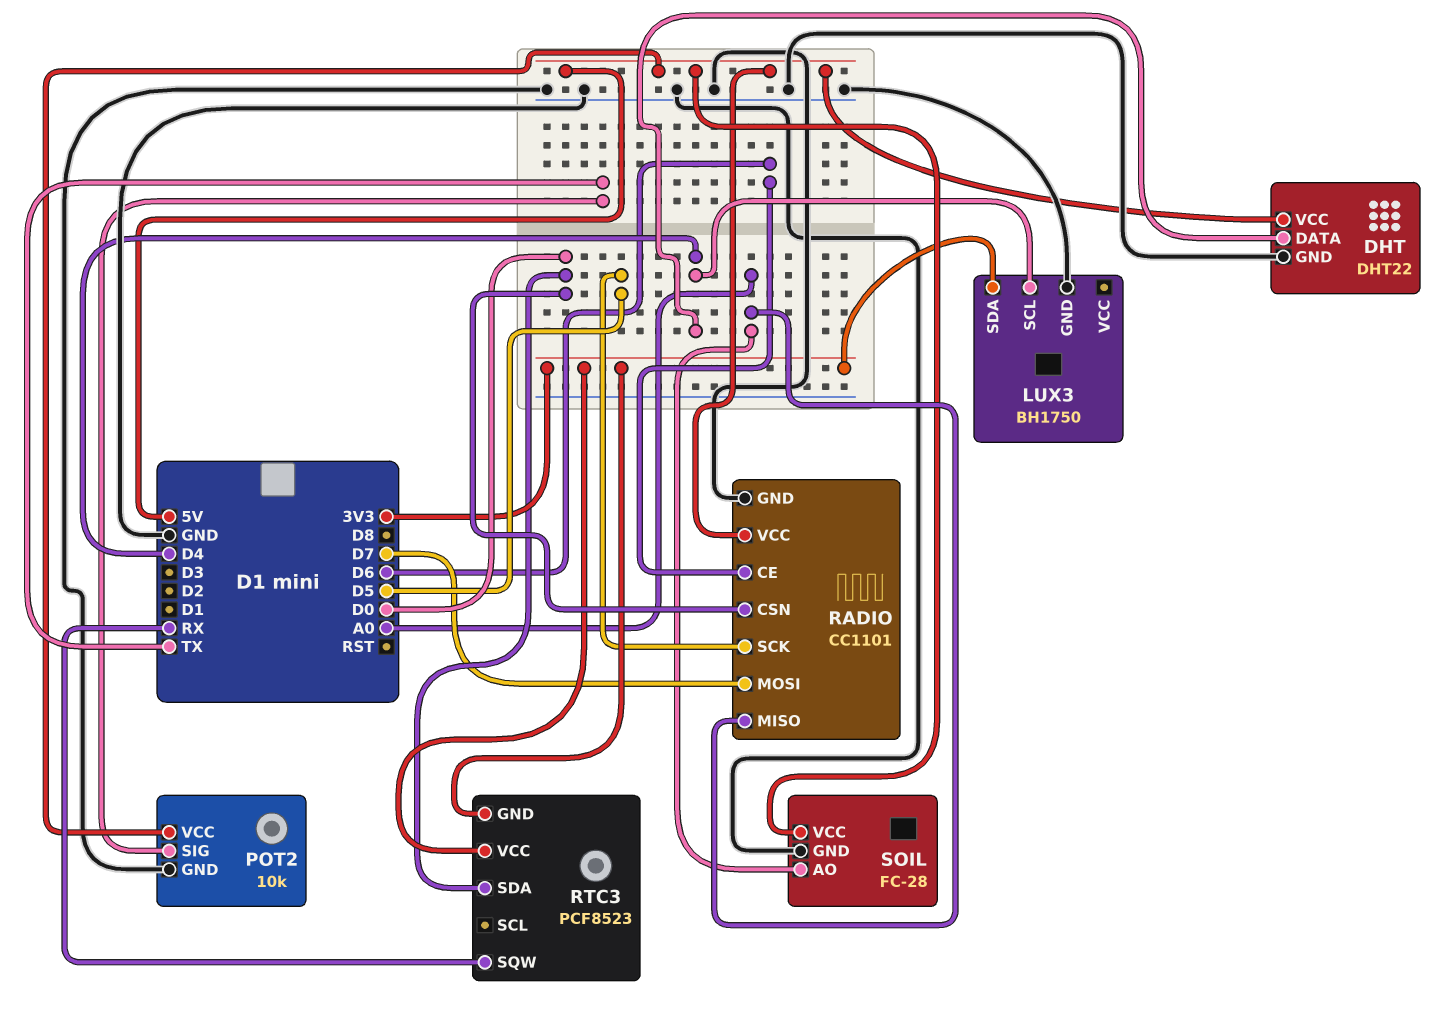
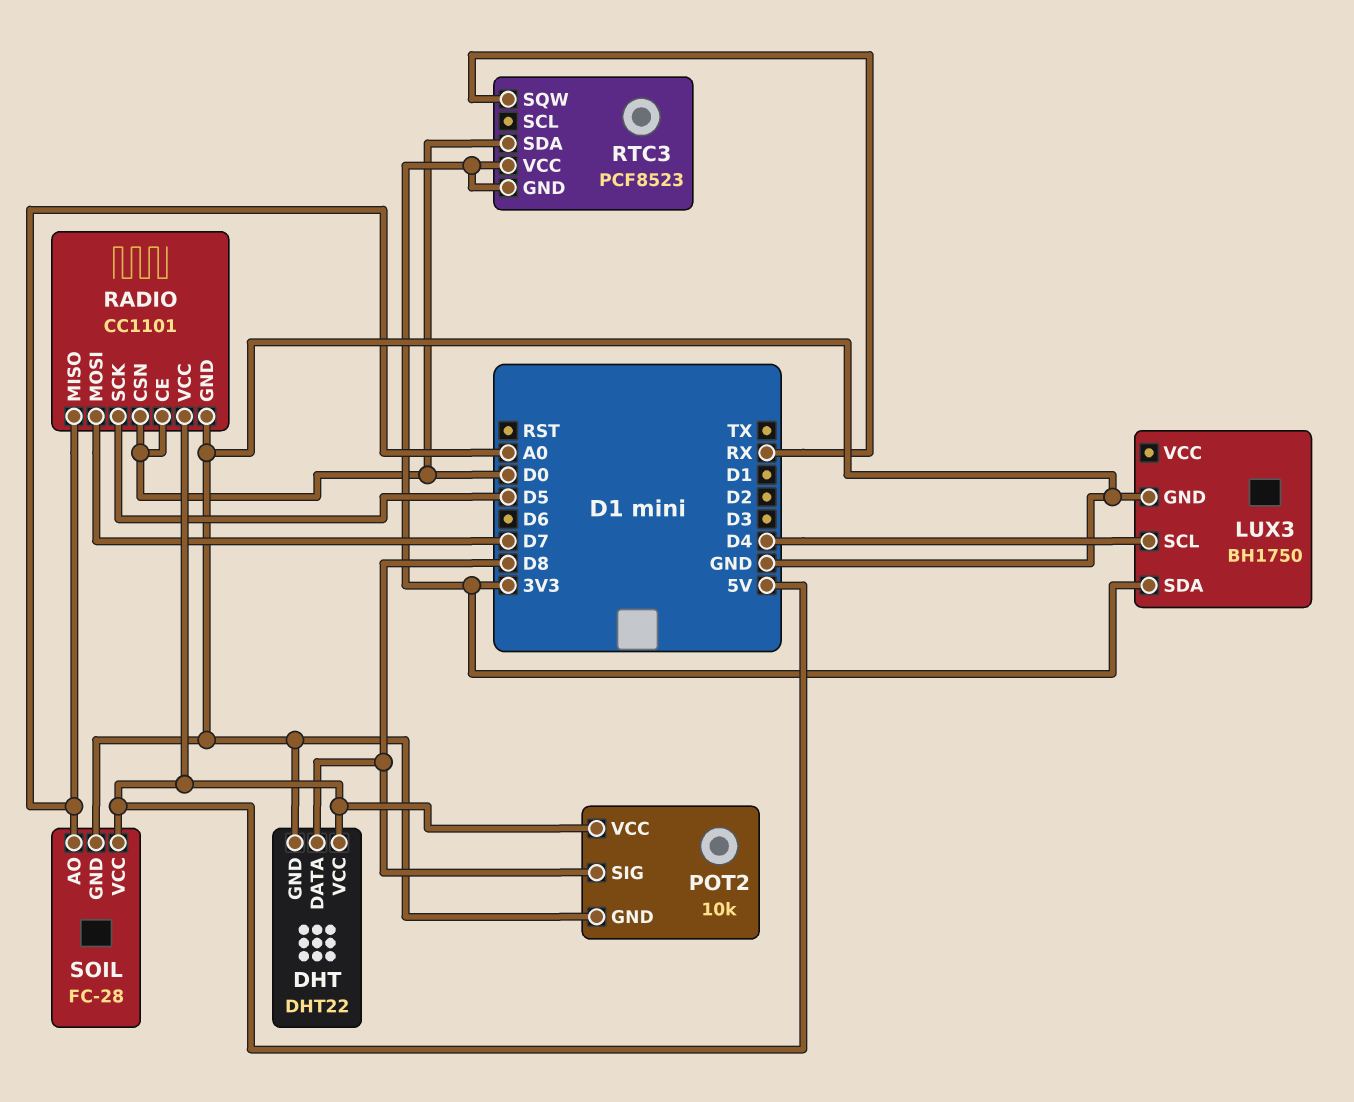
DHT pin DATA: D4 -> D8
POT2 pin SIG: TX -> D8
RADIO pin CE: D6 -> D0

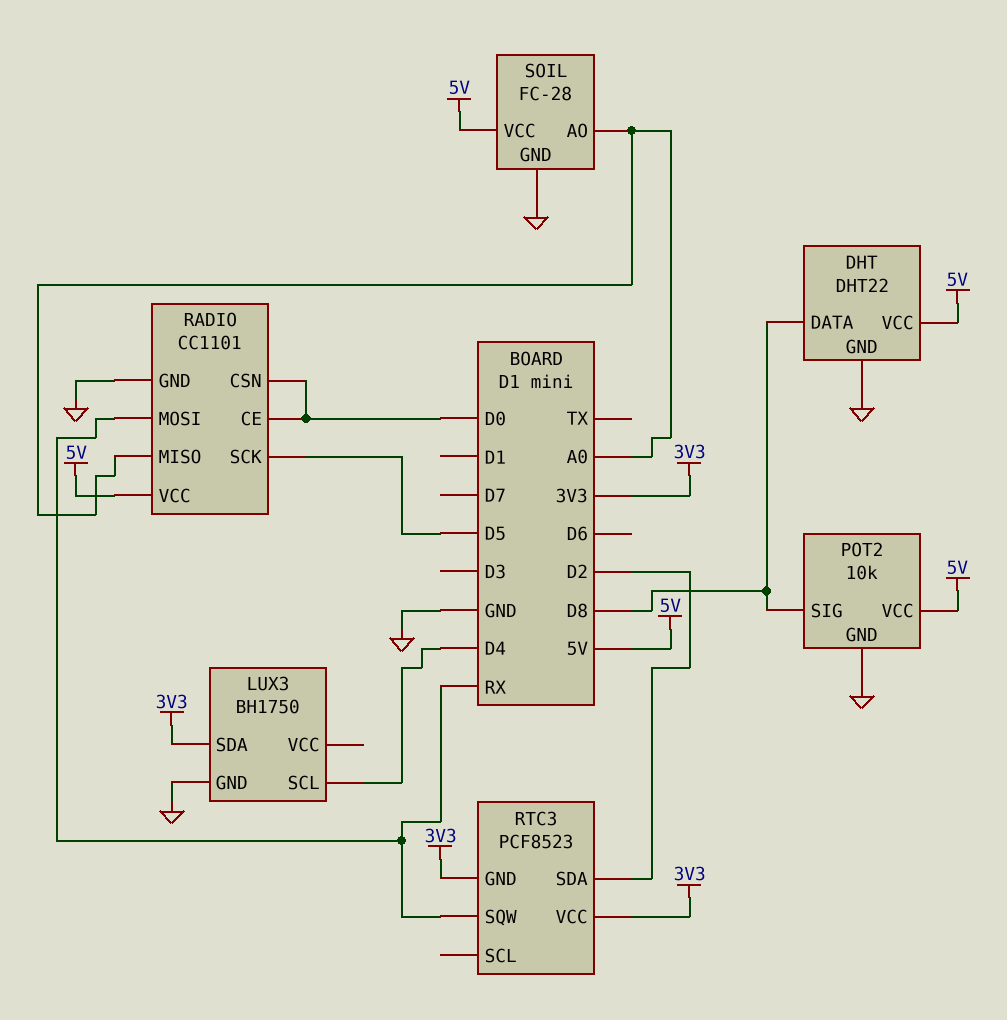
RADIO pin MOSI: D7 -> RX
RTC3 pin SDA: D0 -> D2

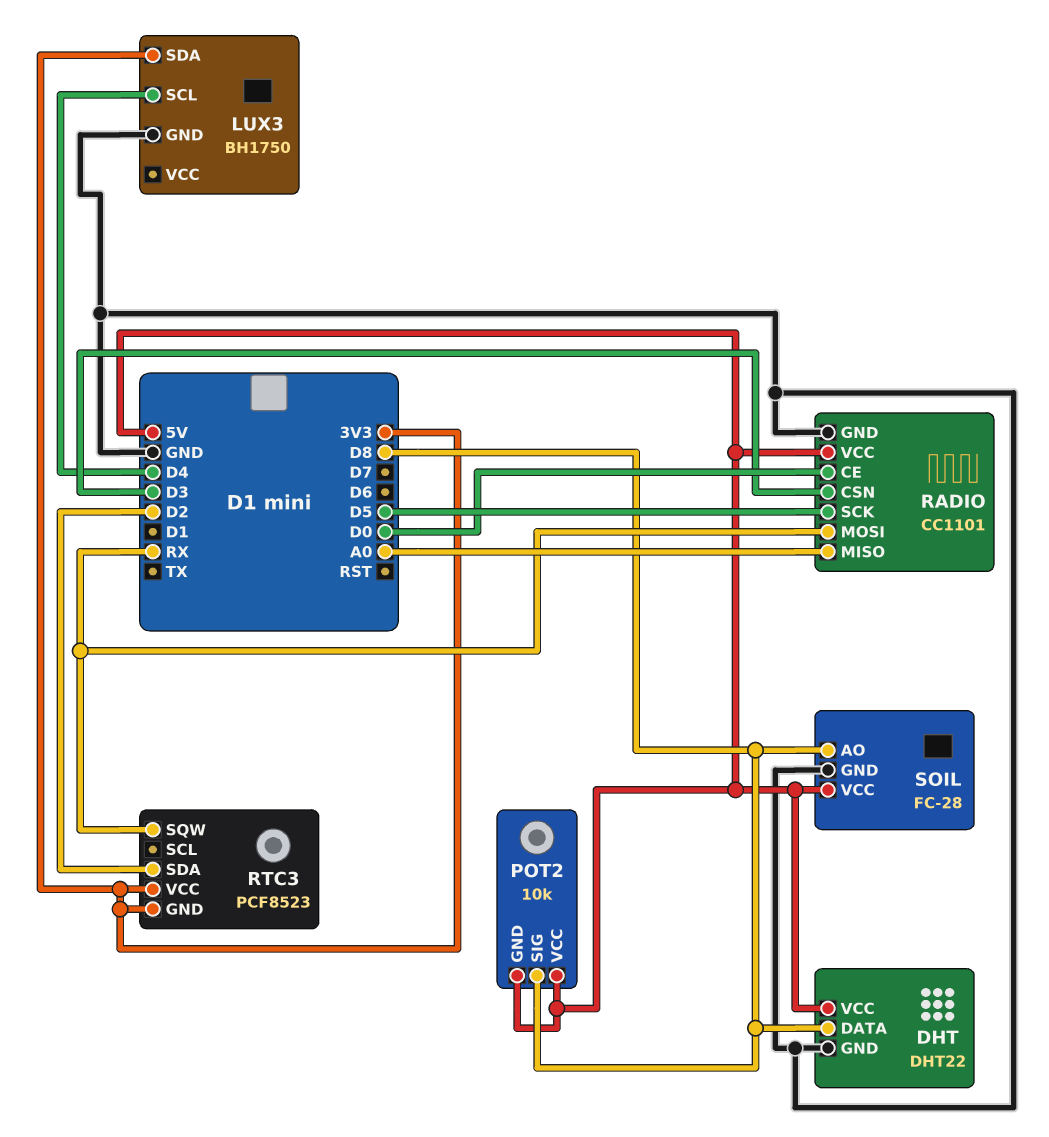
POT2 pin GND: GND -> 5V
RADIO pin CSN: D0 -> D3
SOIL pin AO: A0 -> D8

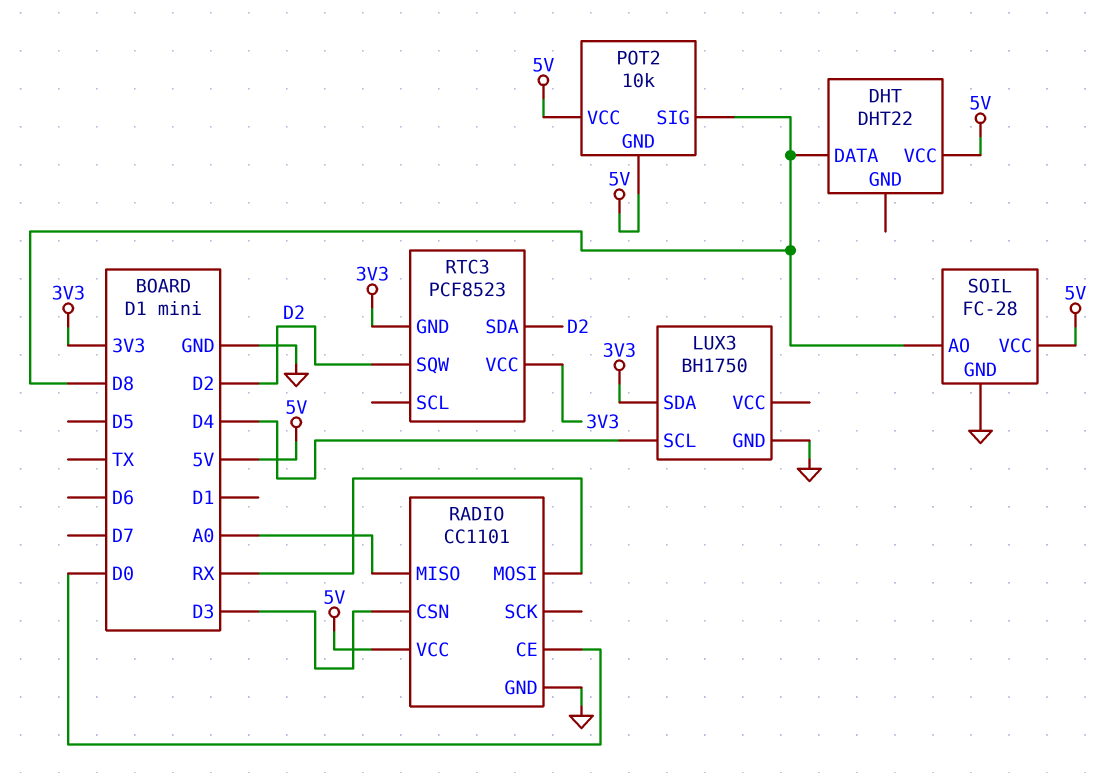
DHT pin GND: GND -> none
RADIO pin SCK: D5 -> none
RTC3 pin SQW: RX -> D2

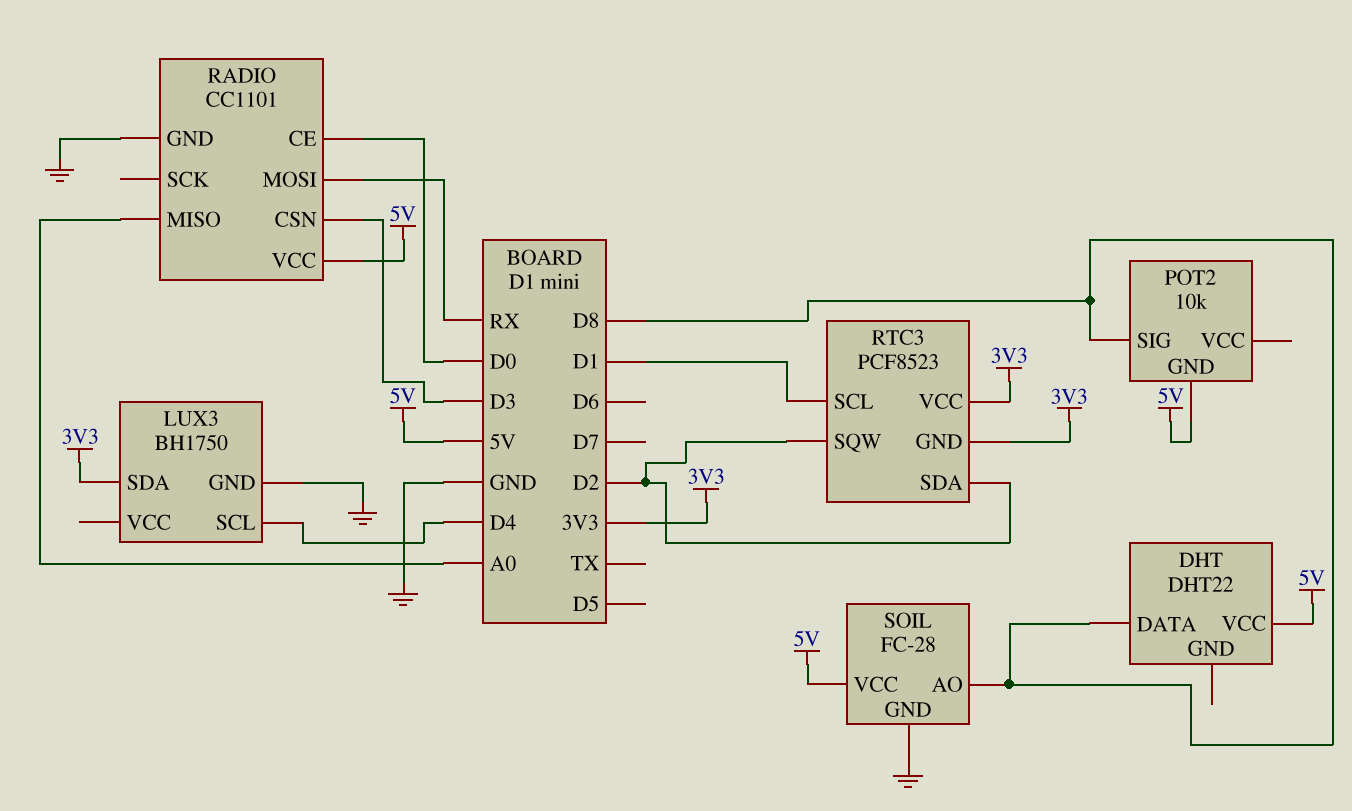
POT2 pin VCC: 5V -> none
RTC3 pin SCL: none -> D1

